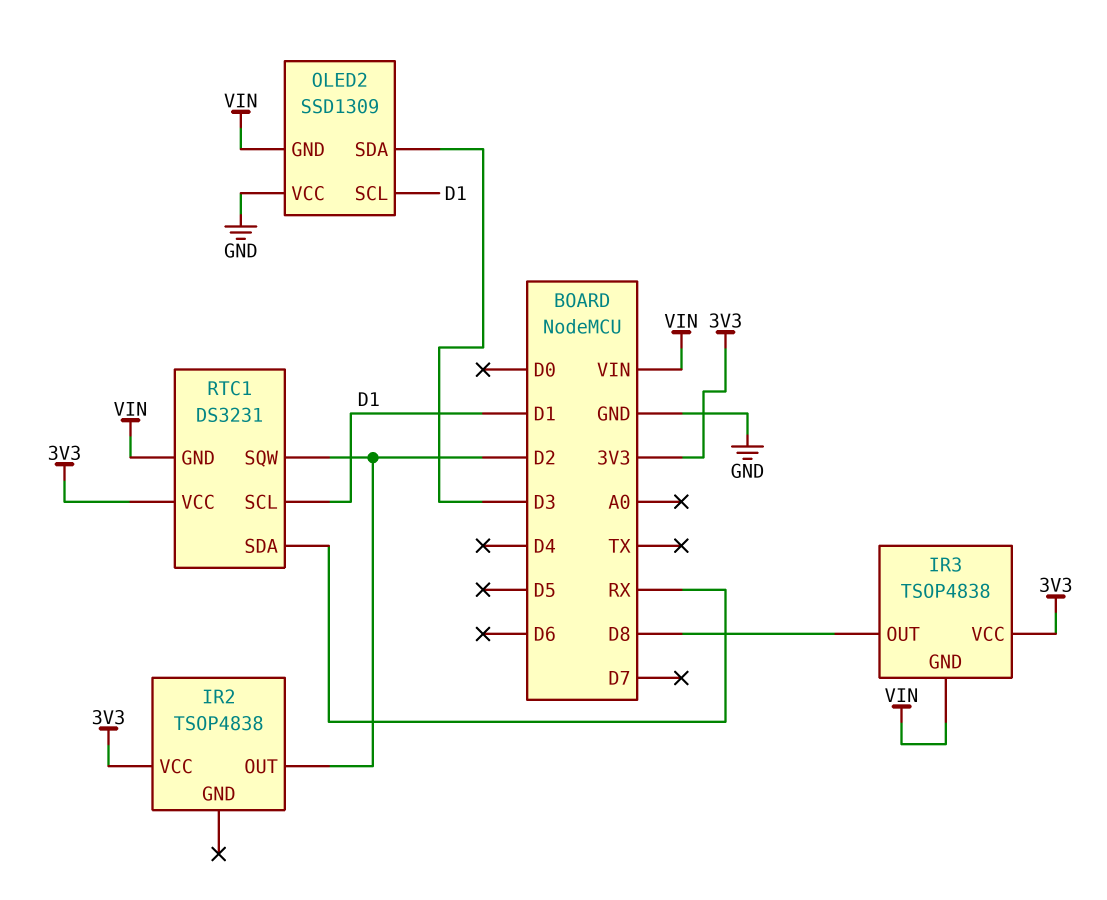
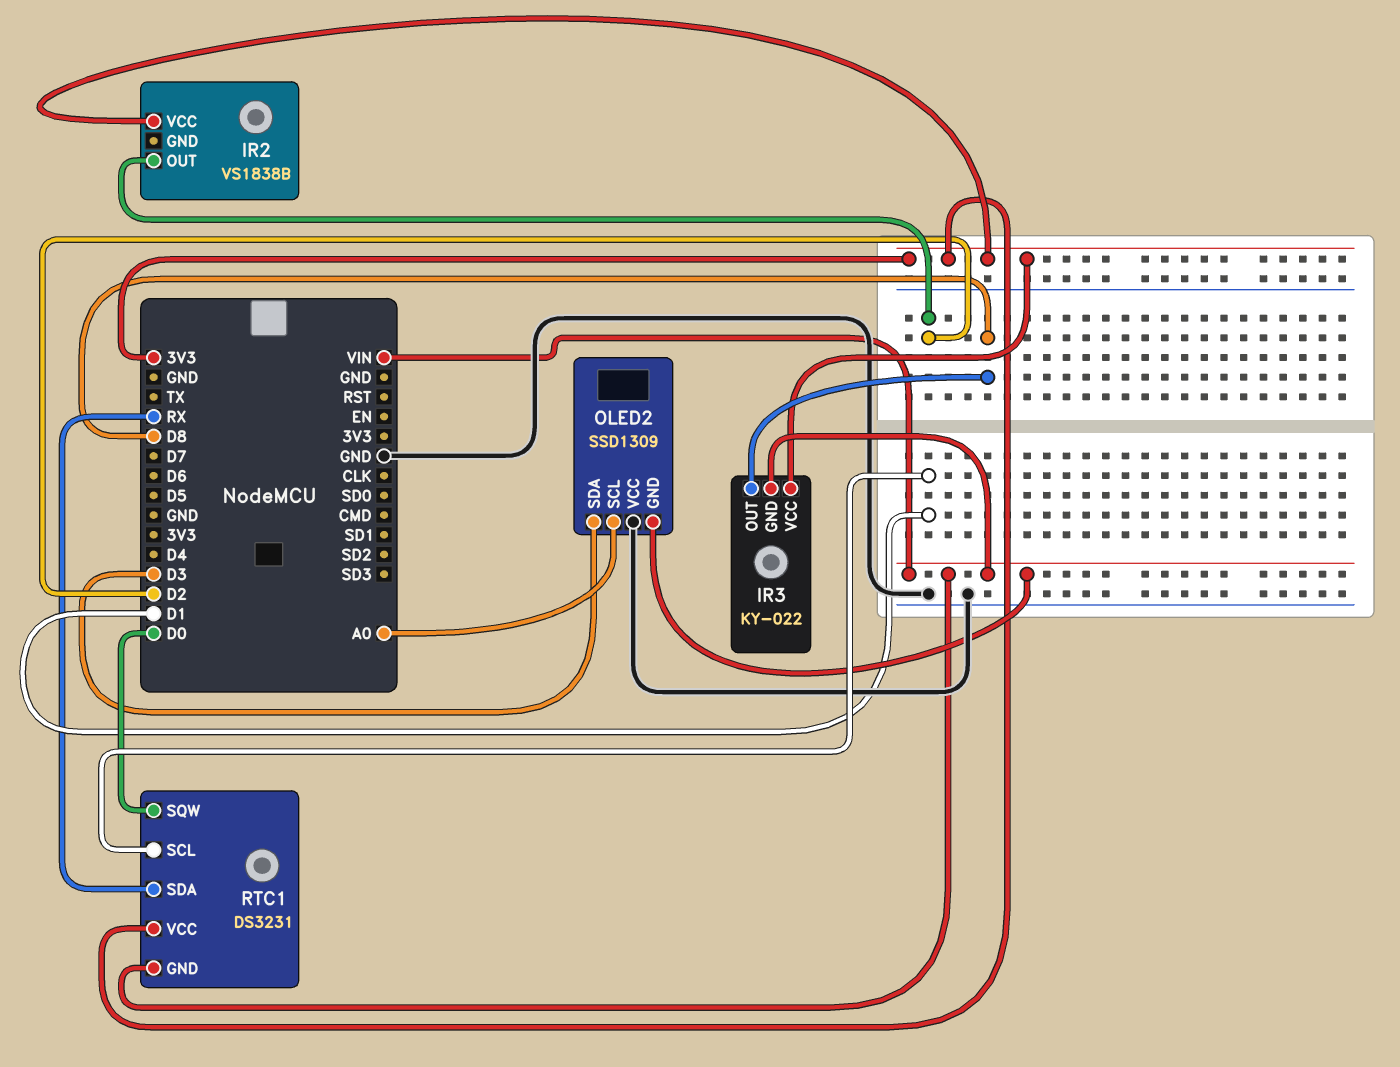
IR2: TSOP4838 -> VS1838B
IR3: TSOP4838 -> KY-022
OLED2 pin SCL: D1 -> A0
RTC1 pin SQW: D2 -> D0

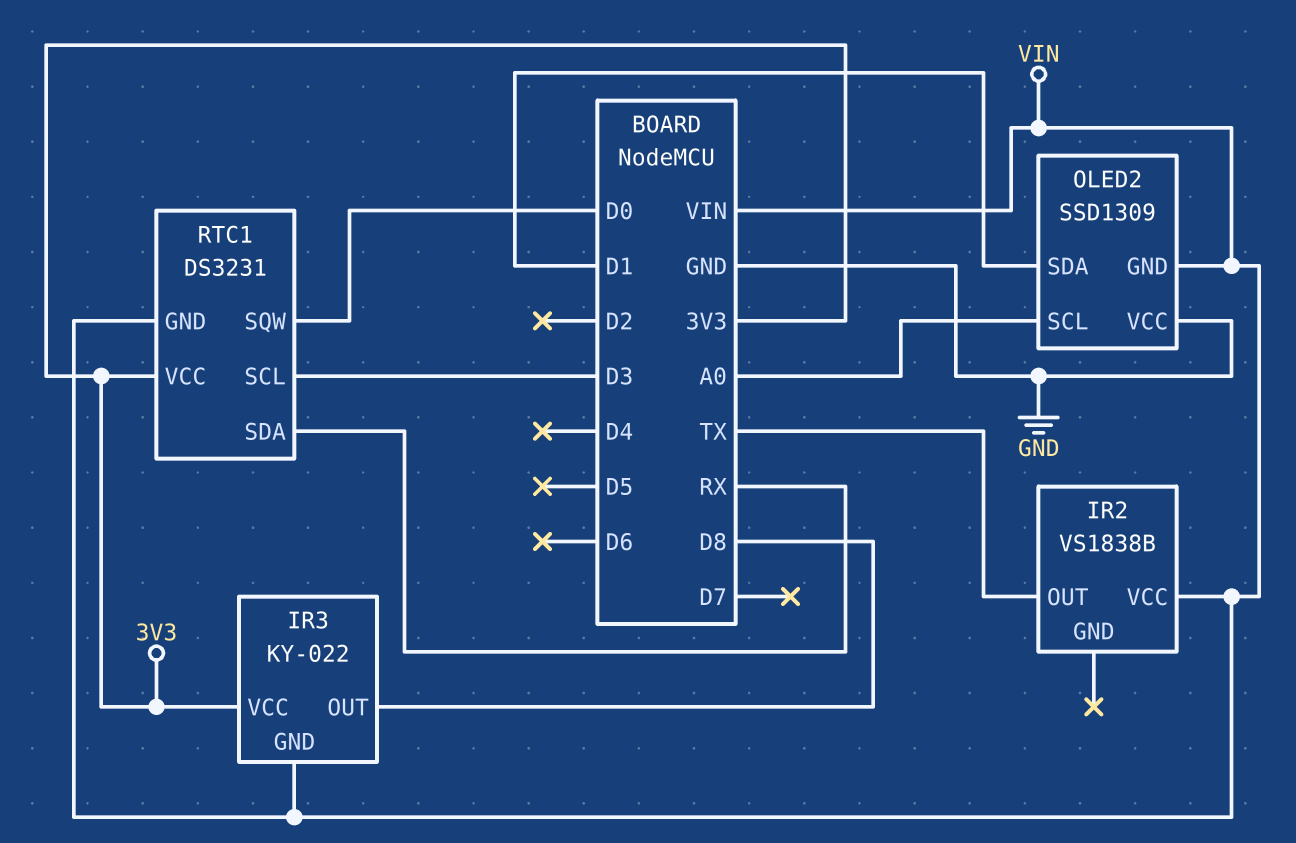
IR2 pin OUT: D2 -> TX
IR2 pin VCC: 3V3 -> VIN
OLED2 pin SDA: D3 -> D1
RTC1 pin SCL: D1 -> D3

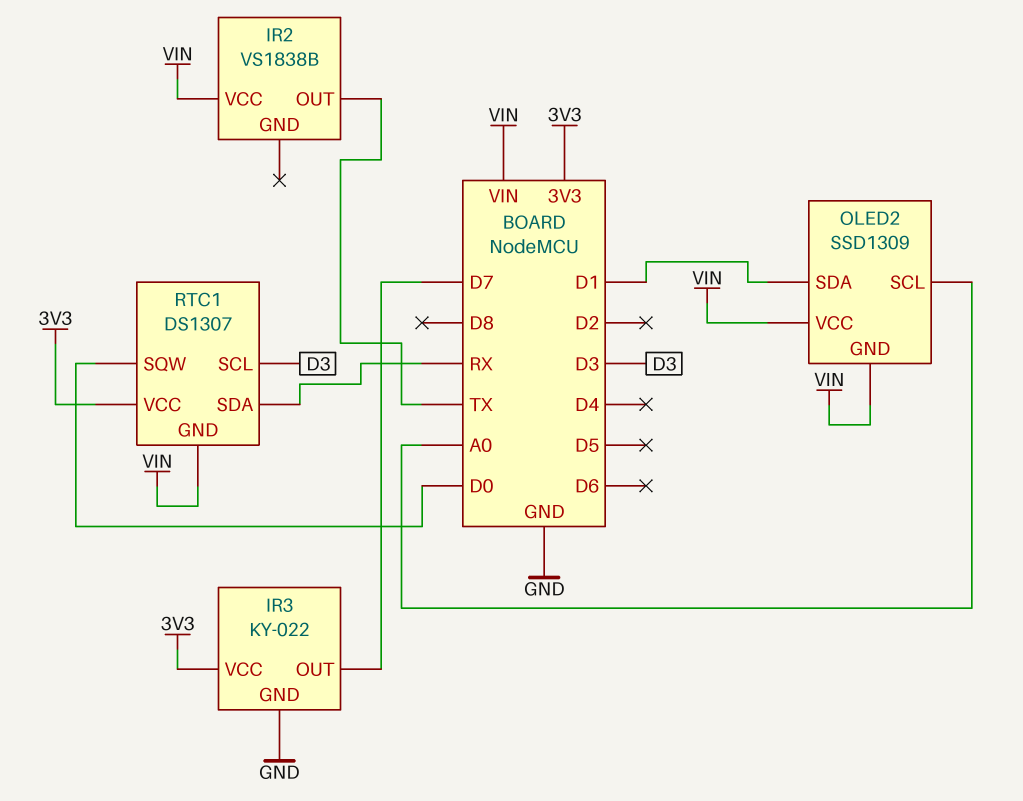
IR3 pin GND: VIN -> GND
IR3 pin OUT: D8 -> D7
OLED2 pin VCC: GND -> VIN
RTC1: DS3231 -> DS1307

